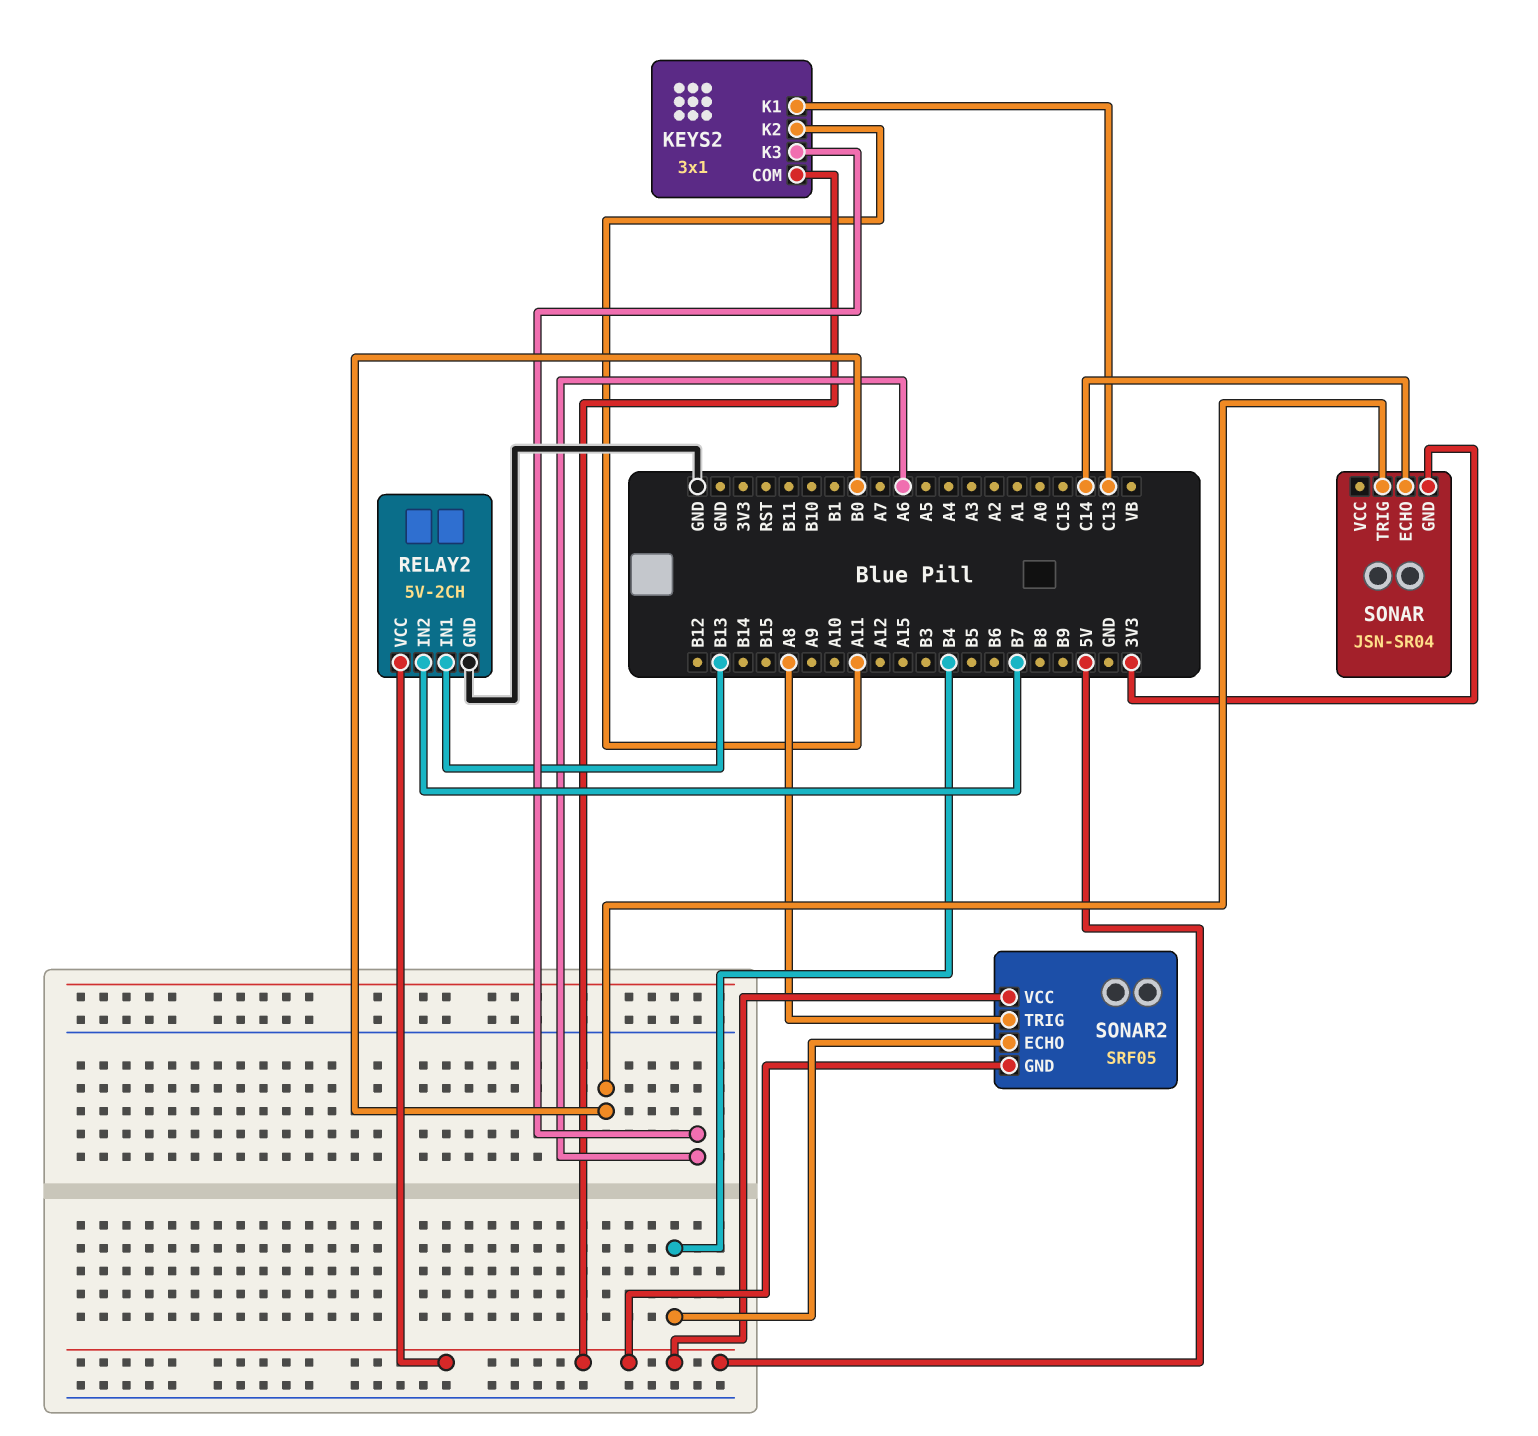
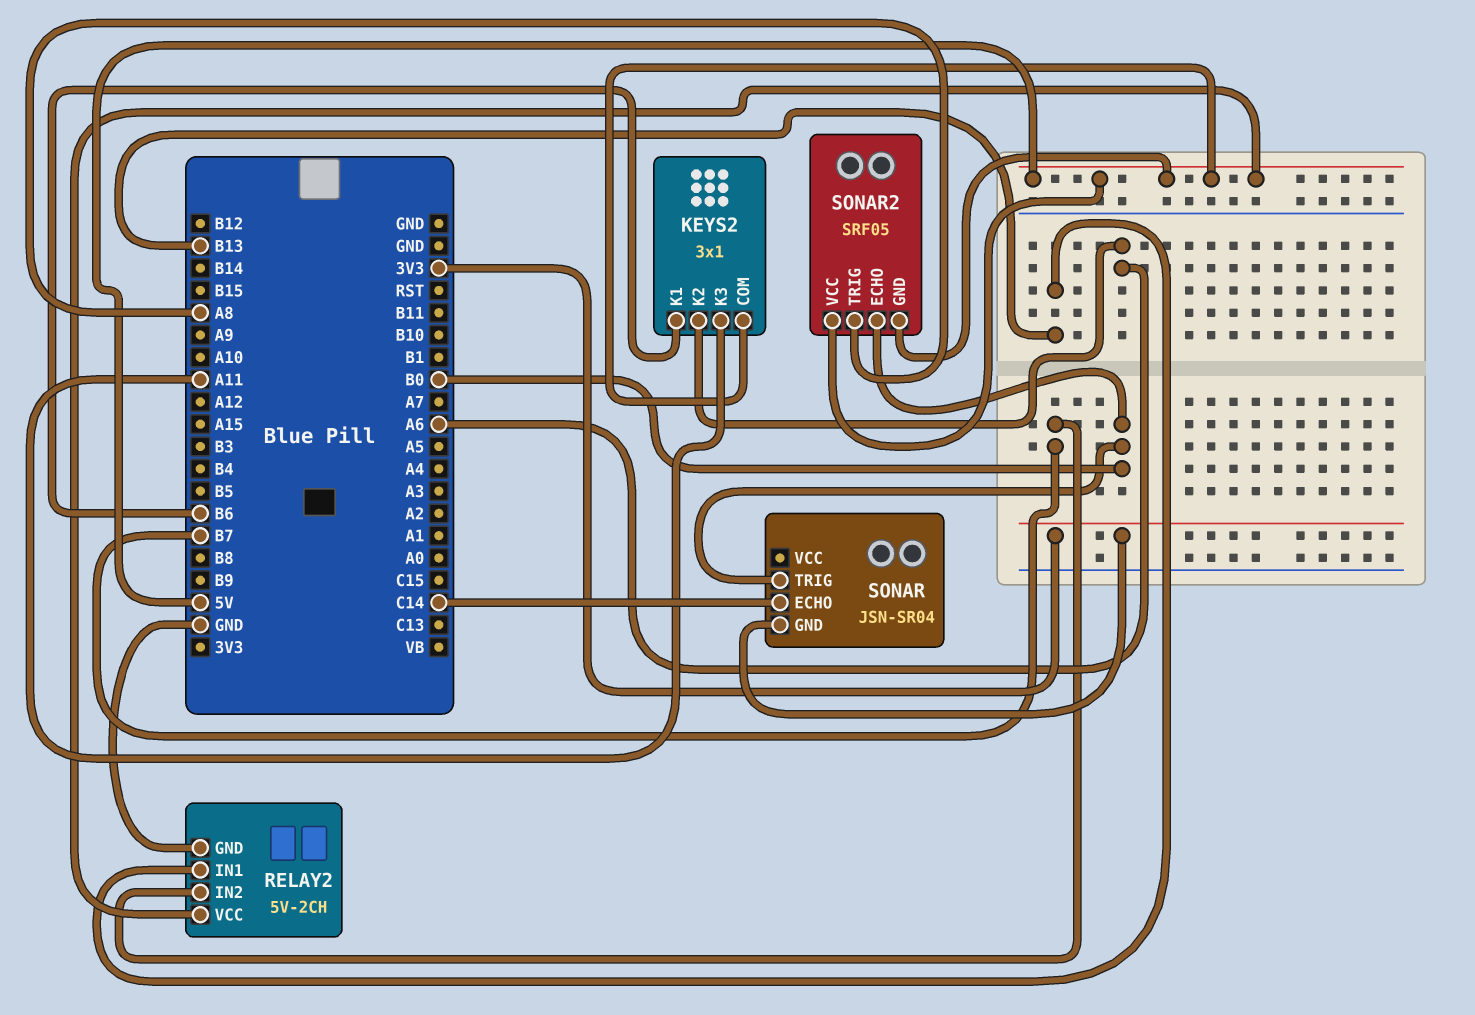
KEYS2 pin K1: C13 -> B6
KEYS2 pin K2: A11 -> A6
KEYS2 pin K3: A6 -> A11
SONAR2 pin ECHO: B4 -> B0

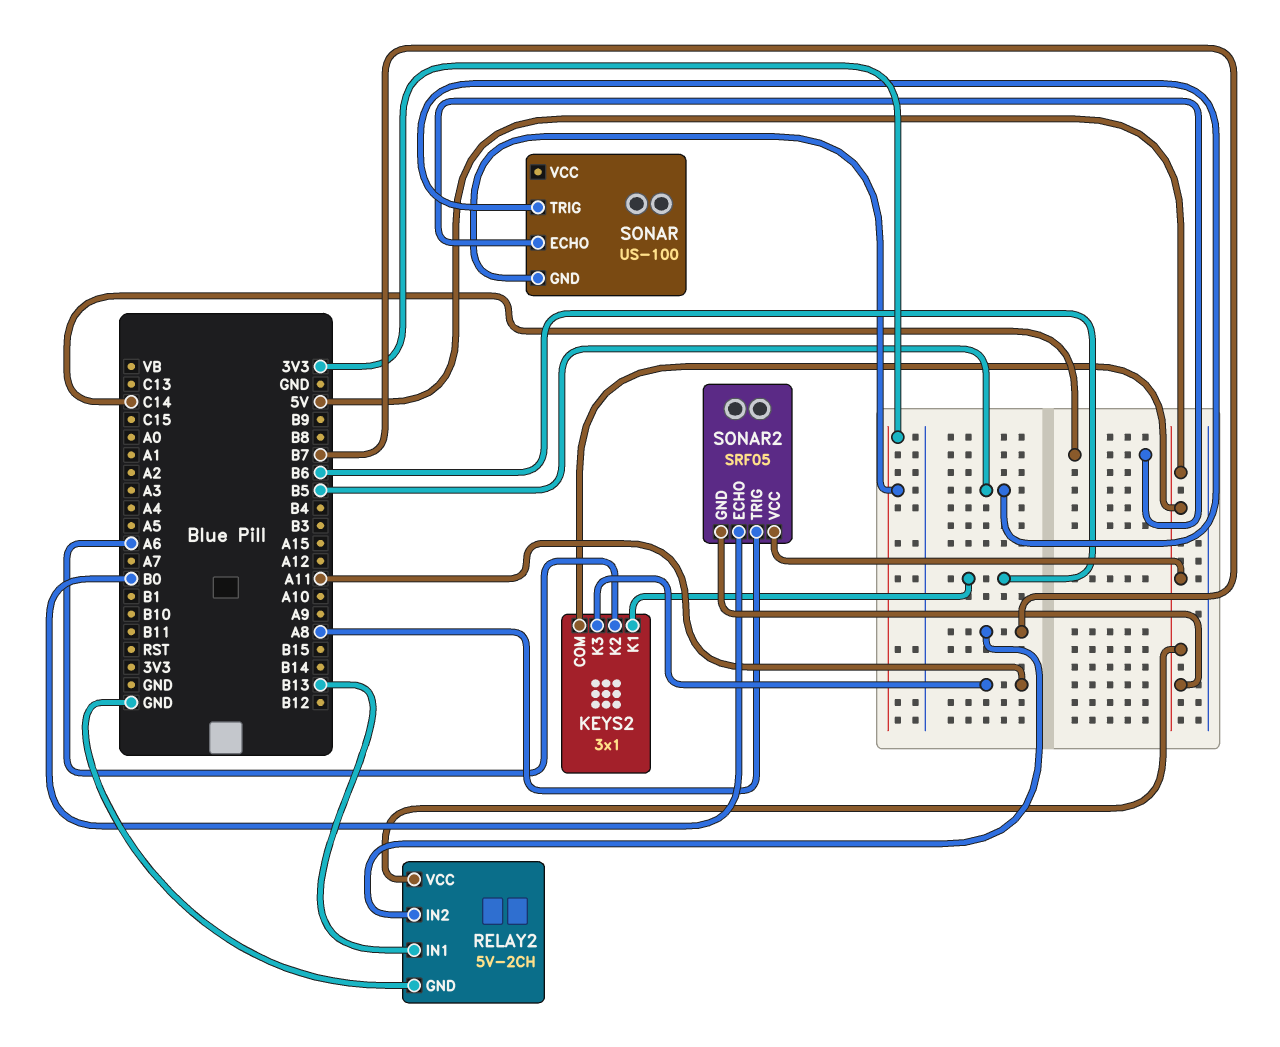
SONAR: JSN-SR04 -> US-100
SONAR pin TRIG: B0 -> B5

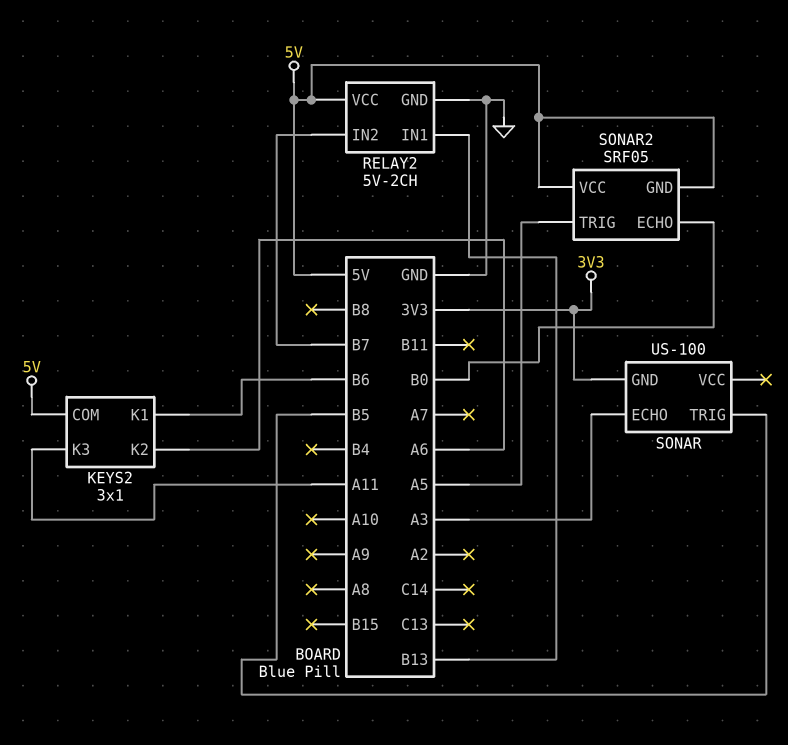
SONAR pin ECHO: C14 -> A3
SONAR2 pin TRIG: A8 -> A5

